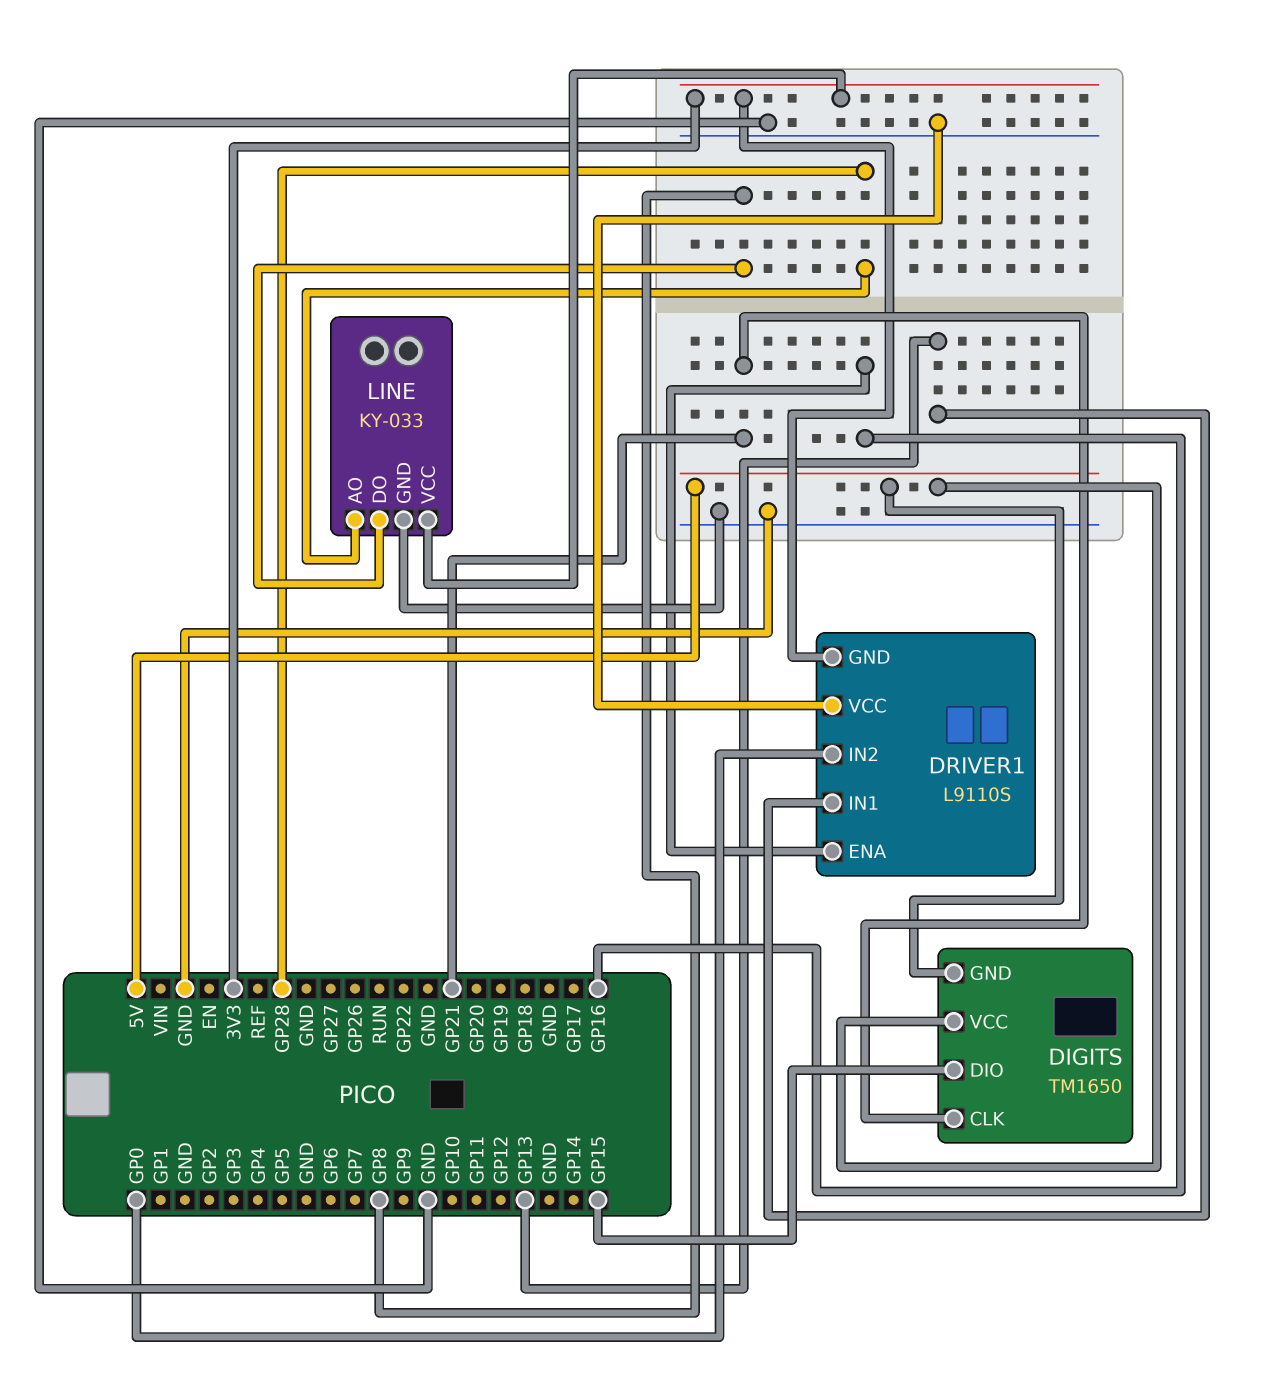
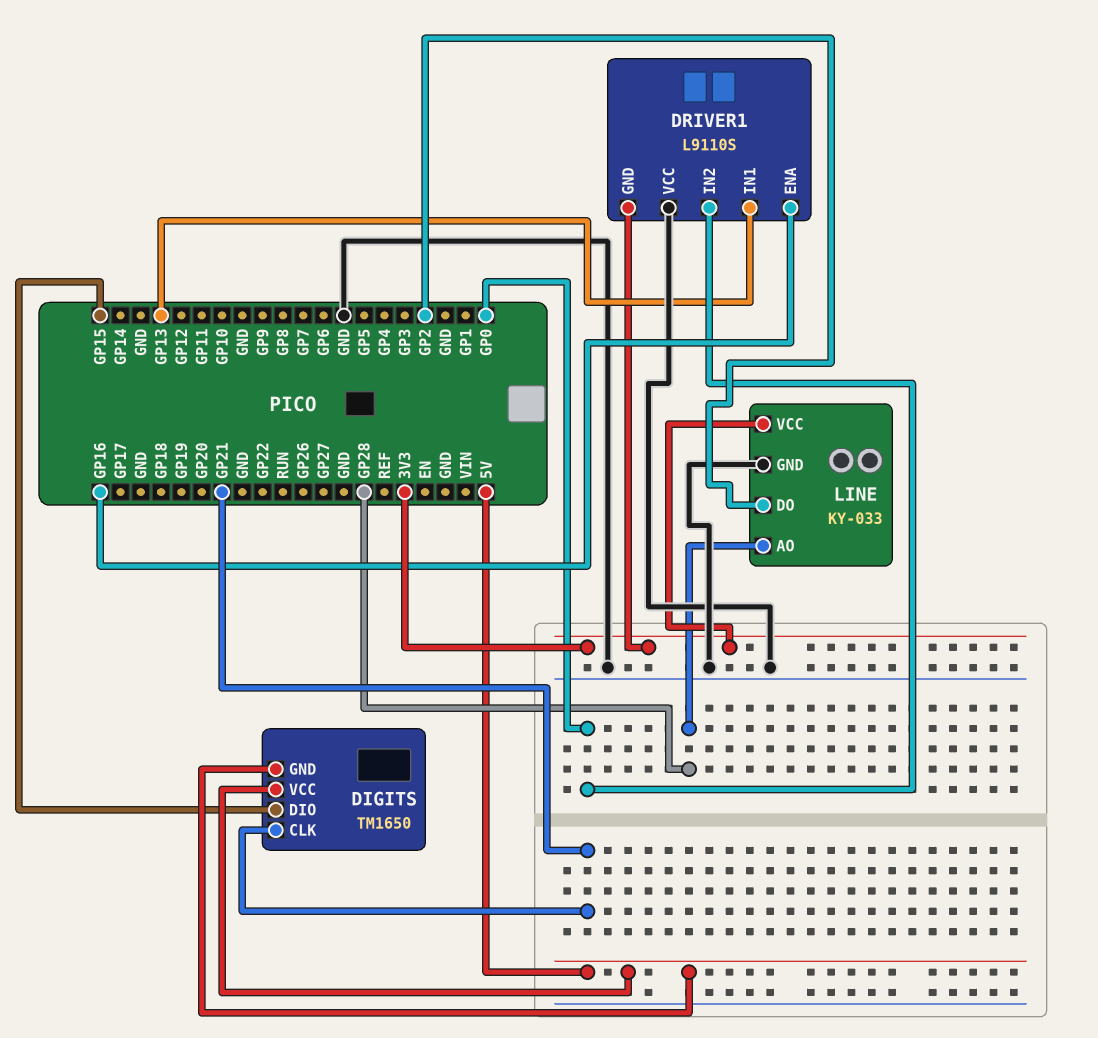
LINE pin DO: GP8 -> GP2

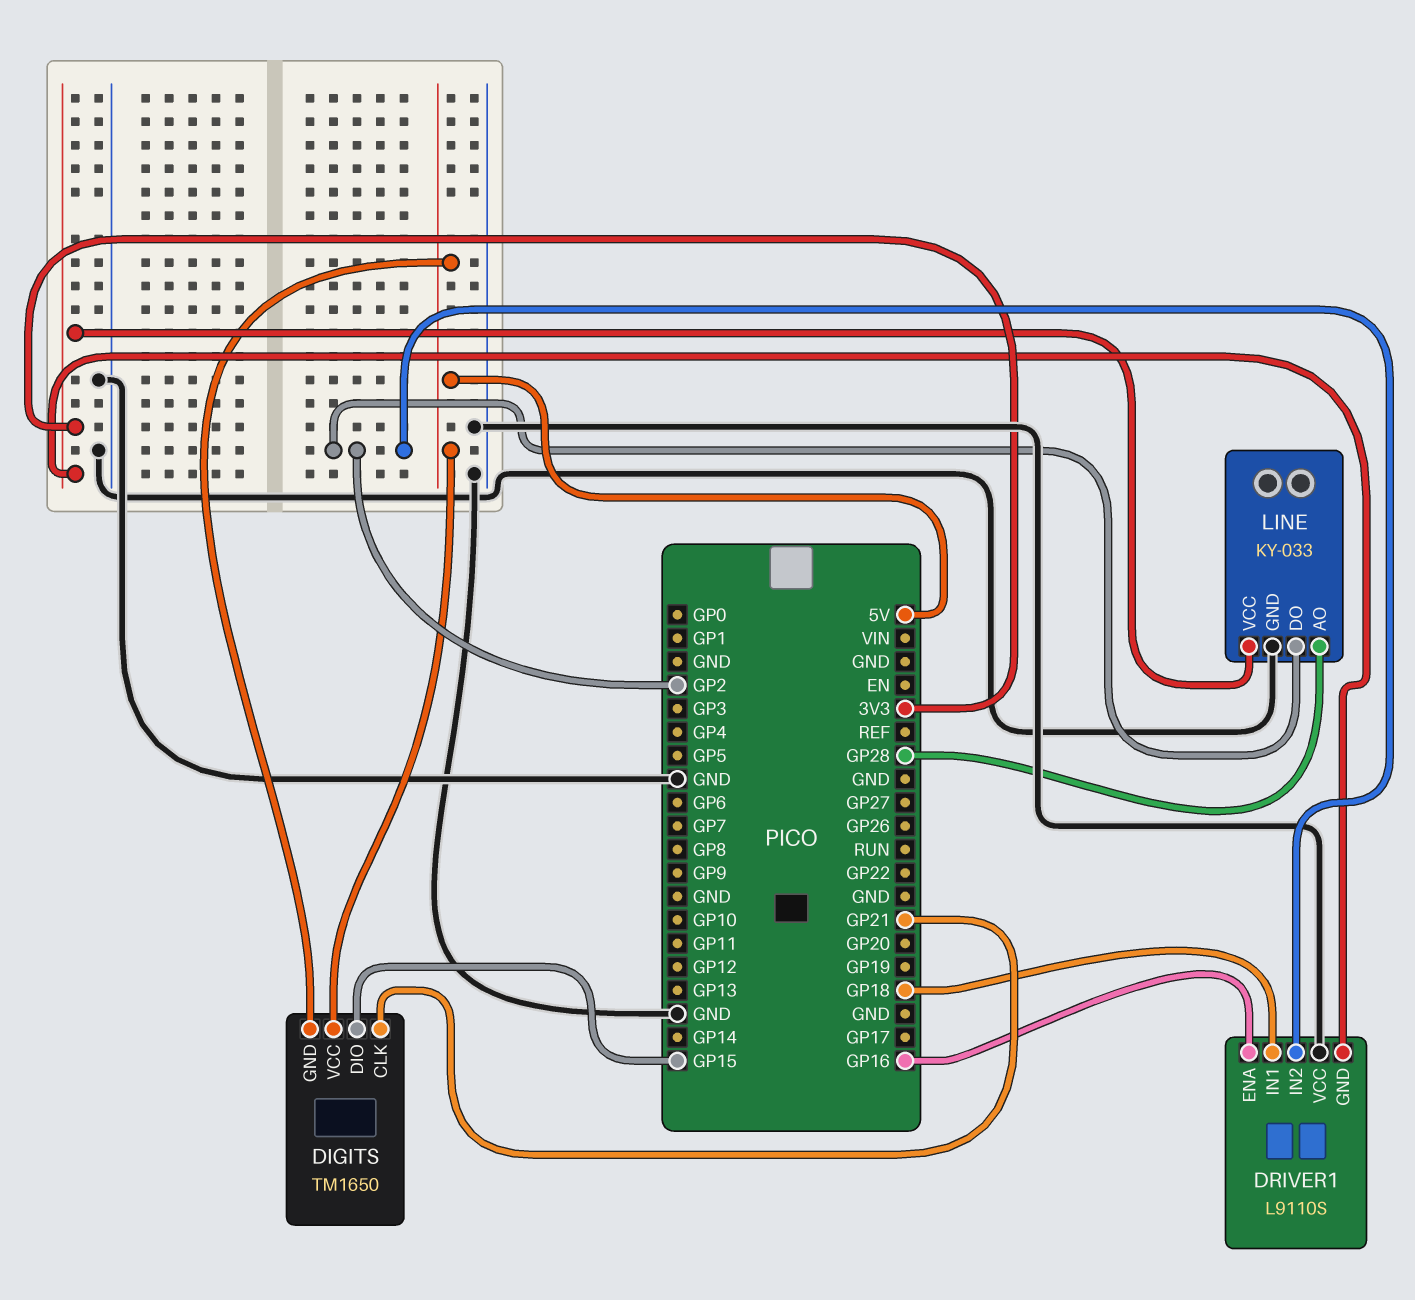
DRIVER1 pin IN1: GP13 -> GP18
DRIVER1 pin IN2: GP0 -> GP2

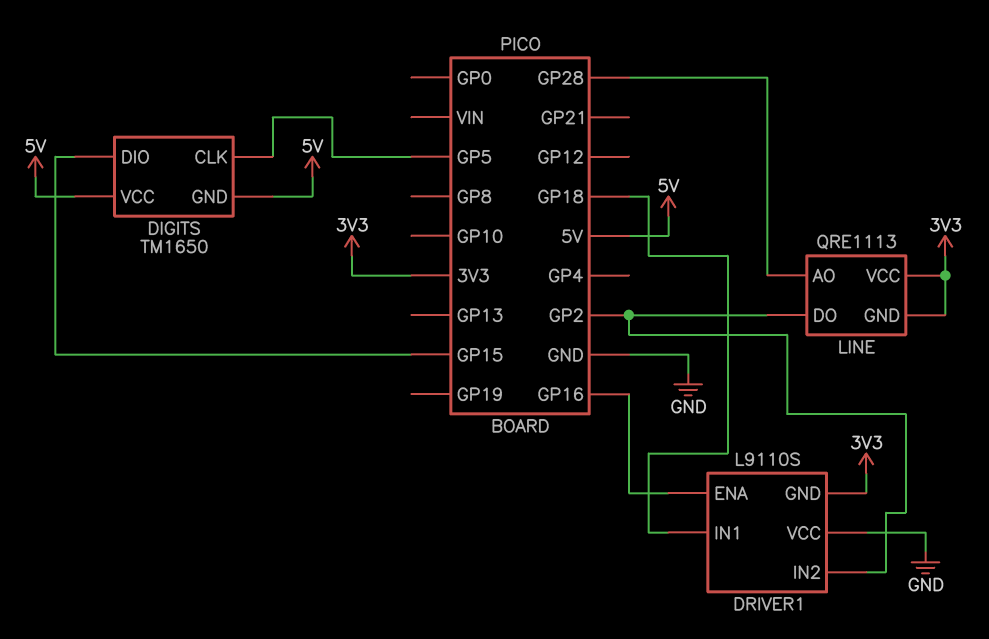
DIGITS pin CLK: GP21 -> GP5
LINE: KY-033 -> QRE1113
LINE pin GND: GND -> 3V3

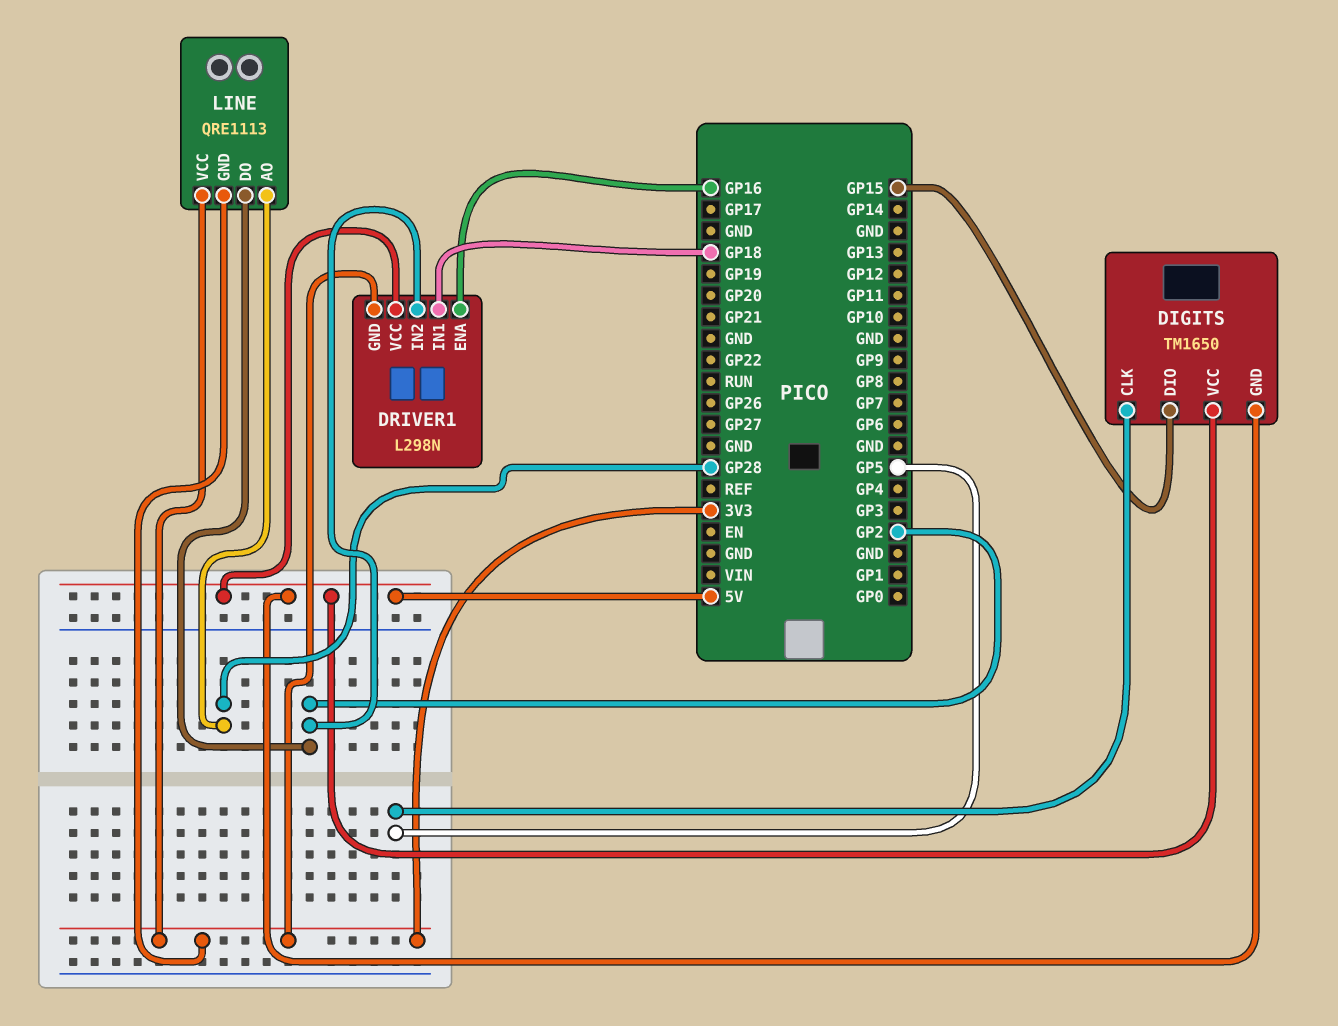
DRIVER1: L9110S -> L298N
DRIVER1 pin VCC: GND -> 5V

